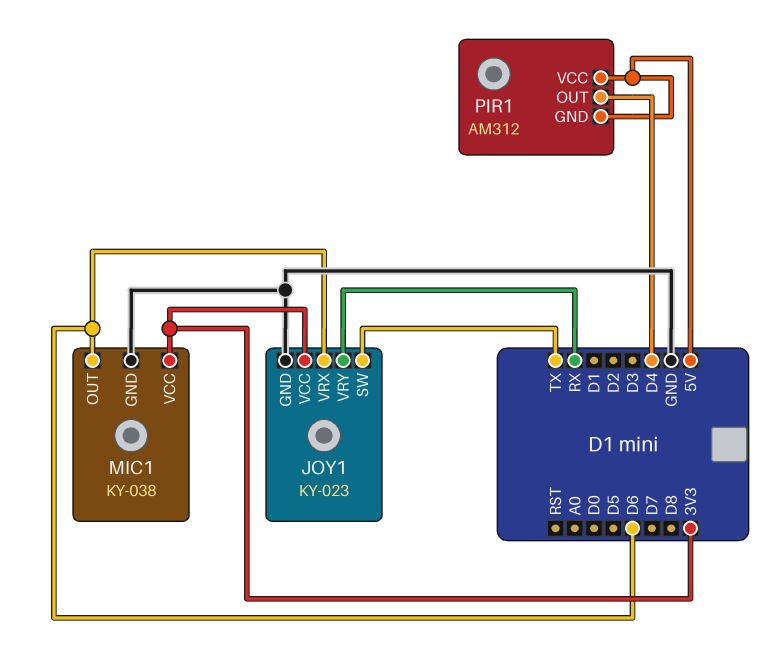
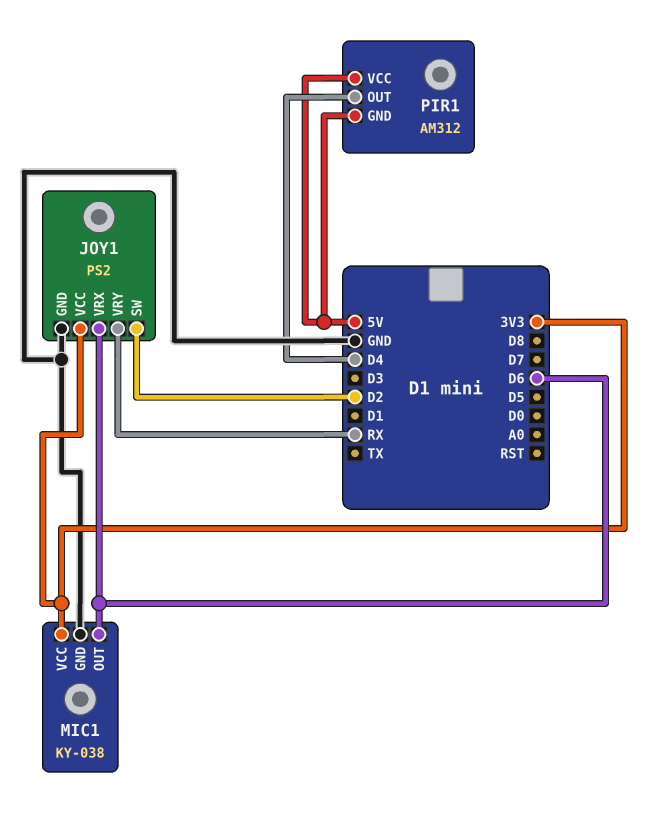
JOY1: KY-023 -> PS2
JOY1 pin SW: TX -> D2

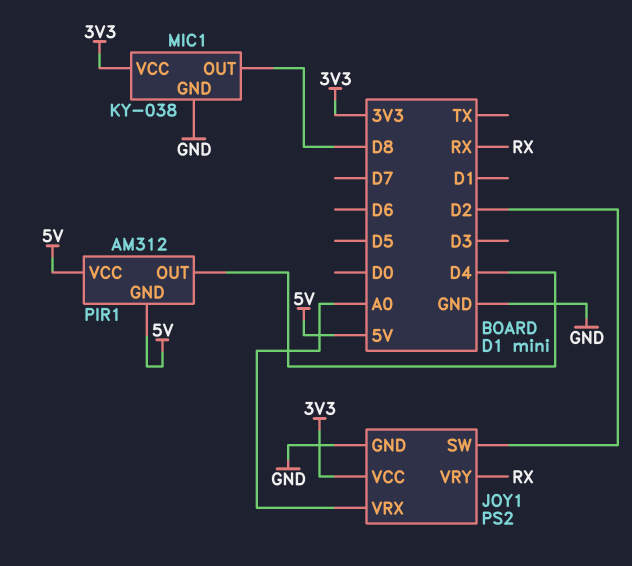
JOY1 pin VRX: D6 -> A0
MIC1 pin OUT: D6 -> D8

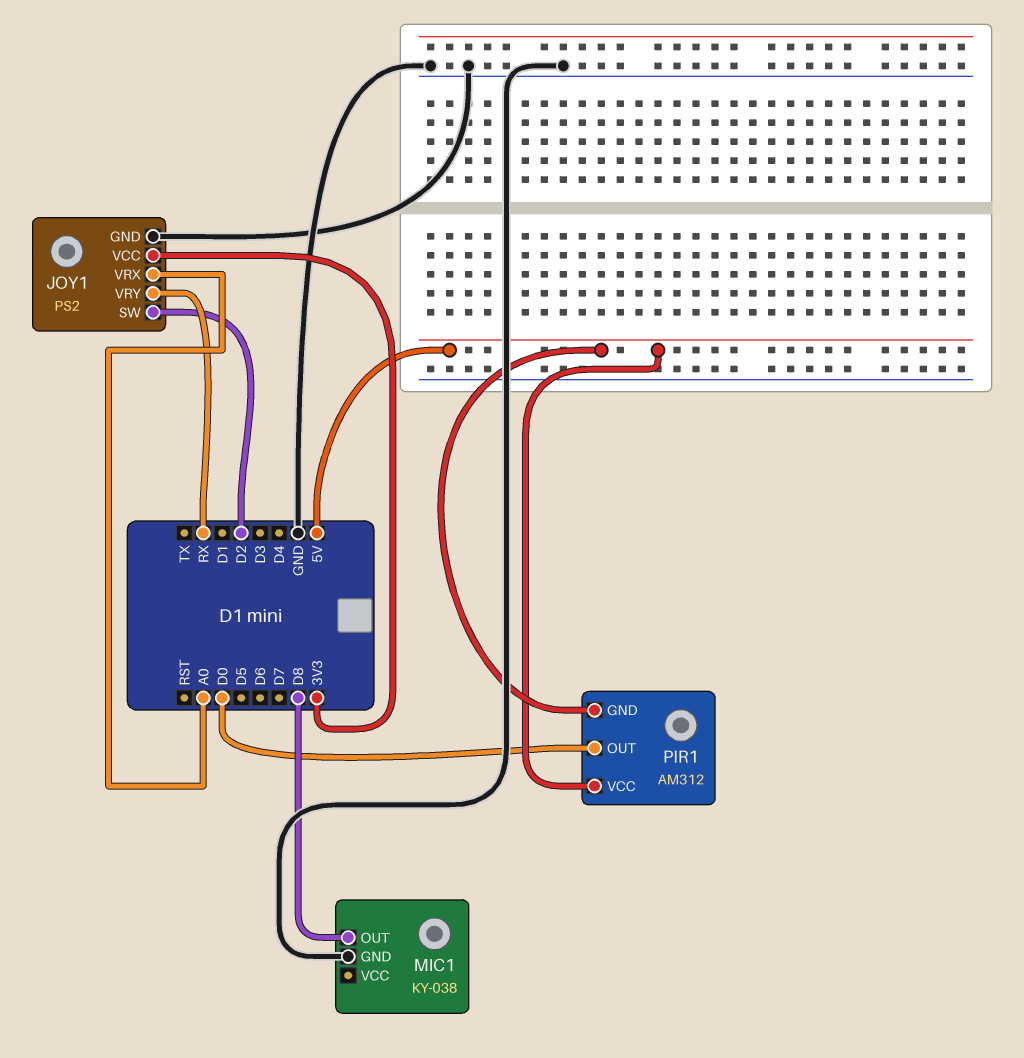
MIC1 pin VCC: 3V3 -> none
PIR1 pin OUT: D4 -> D0

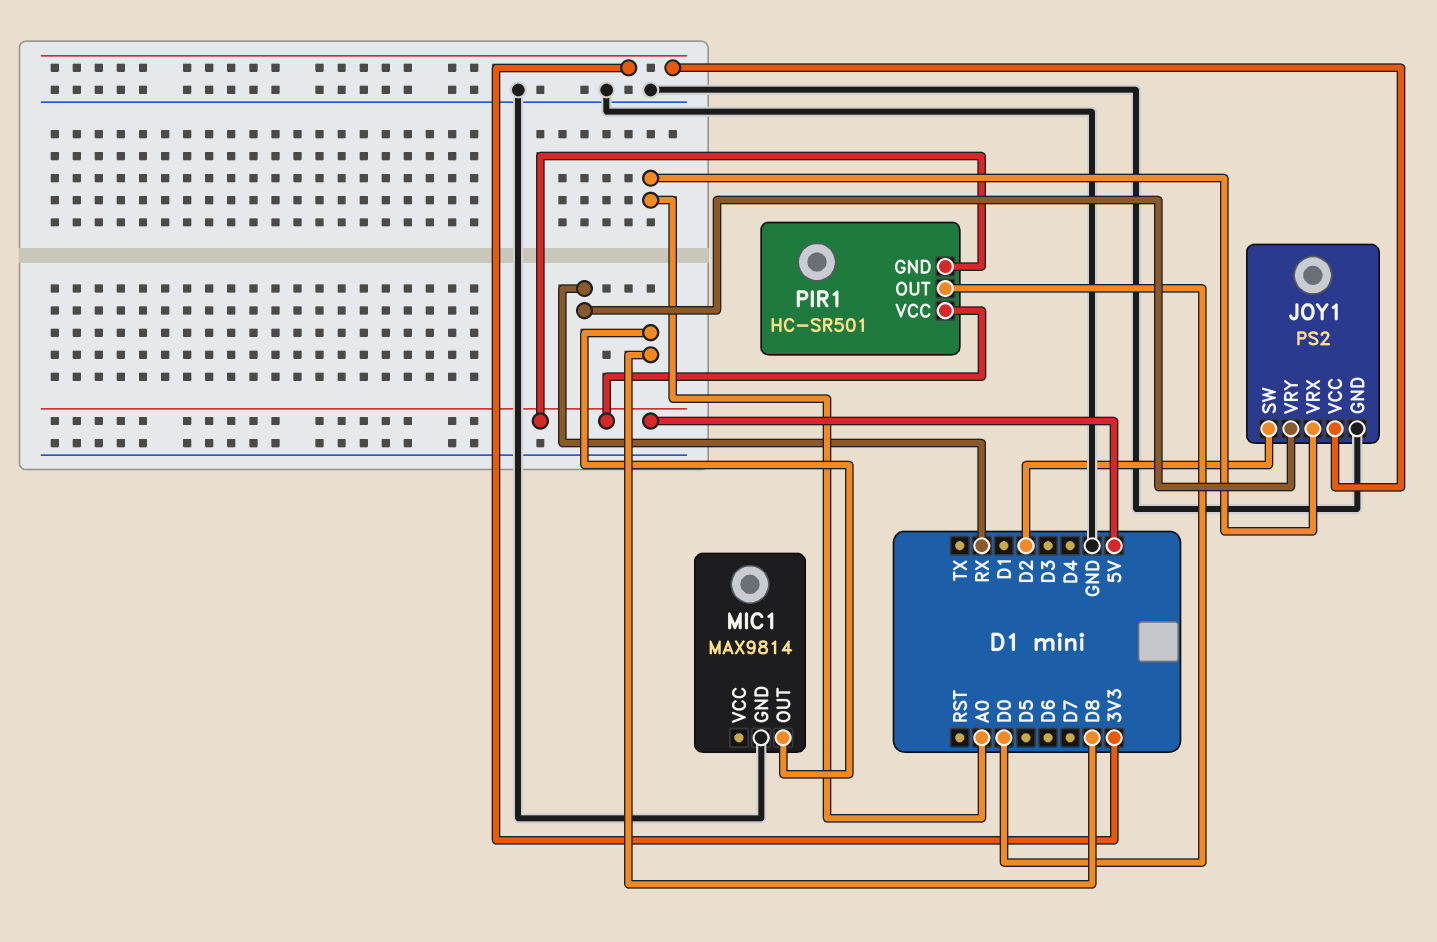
MIC1: KY-038 -> MAX9814
PIR1: AM312 -> HC-SR501

